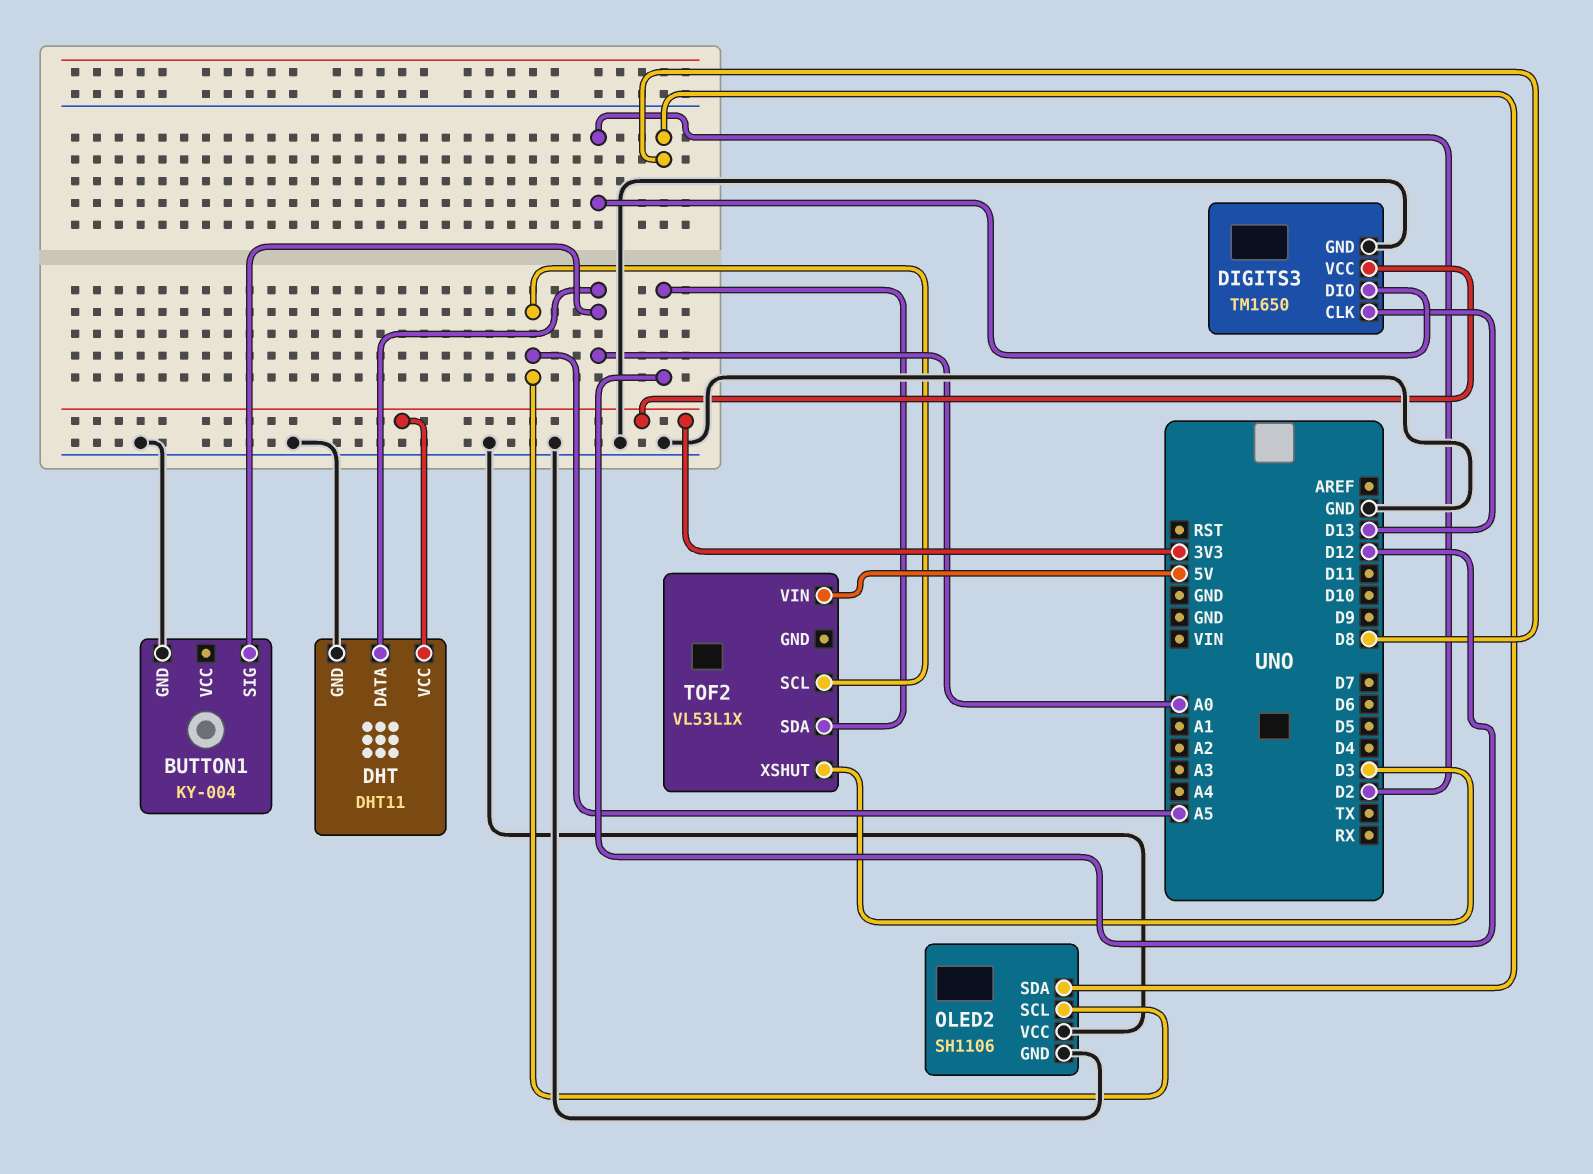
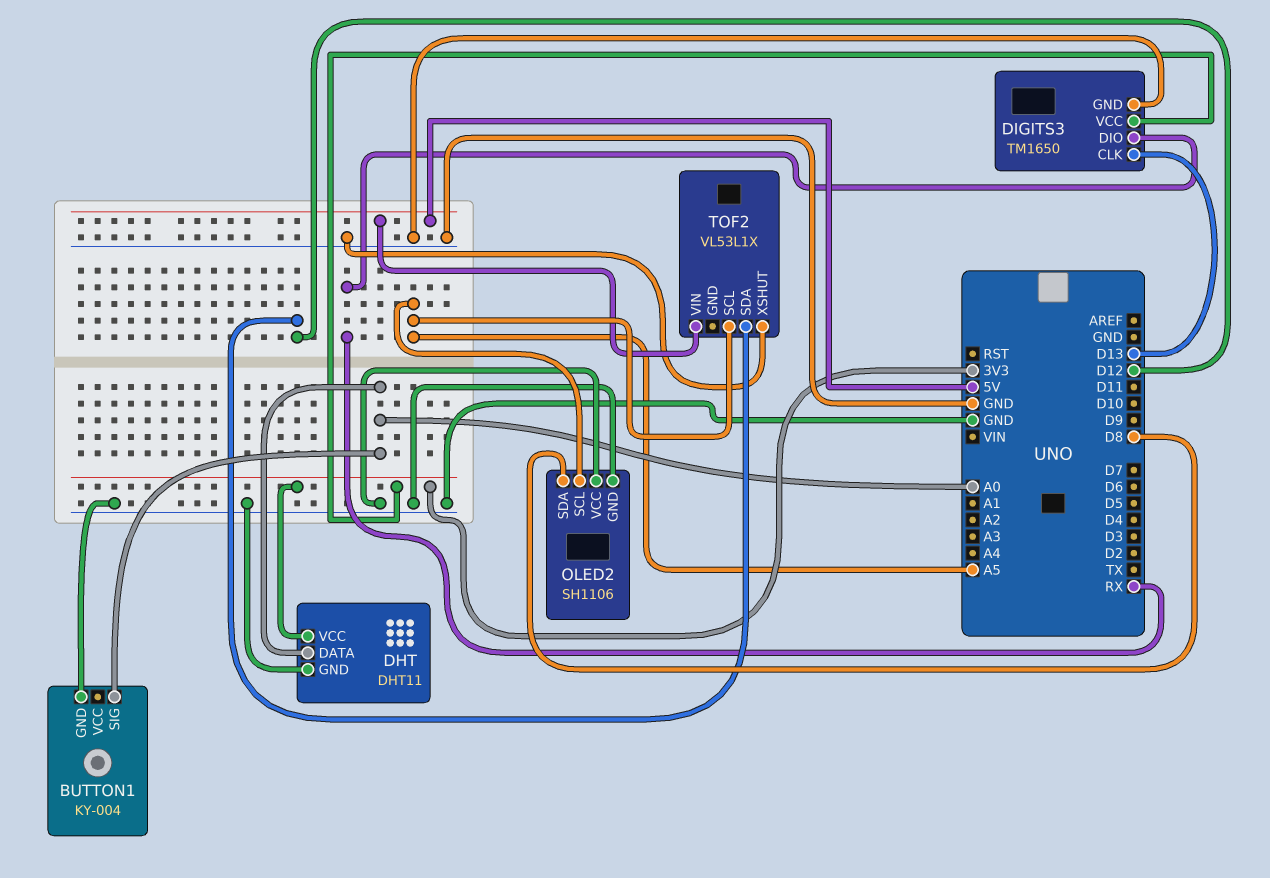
DIGITS3 pin DIO: D2 -> RX
TOF2 pin XSHUT: D3 -> GND

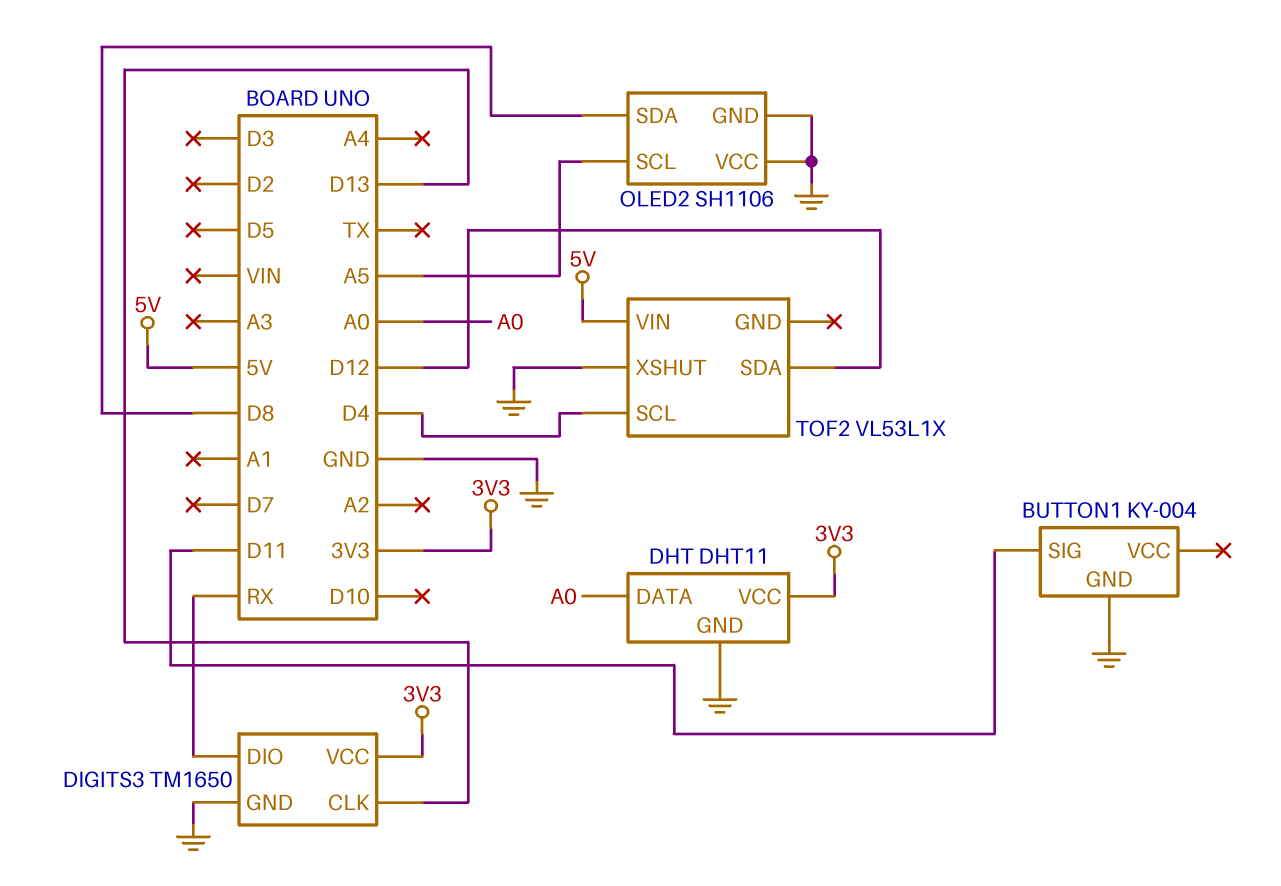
BUTTON1 pin SIG: A0 -> D11
TOF2 pin SCL: A5 -> D4

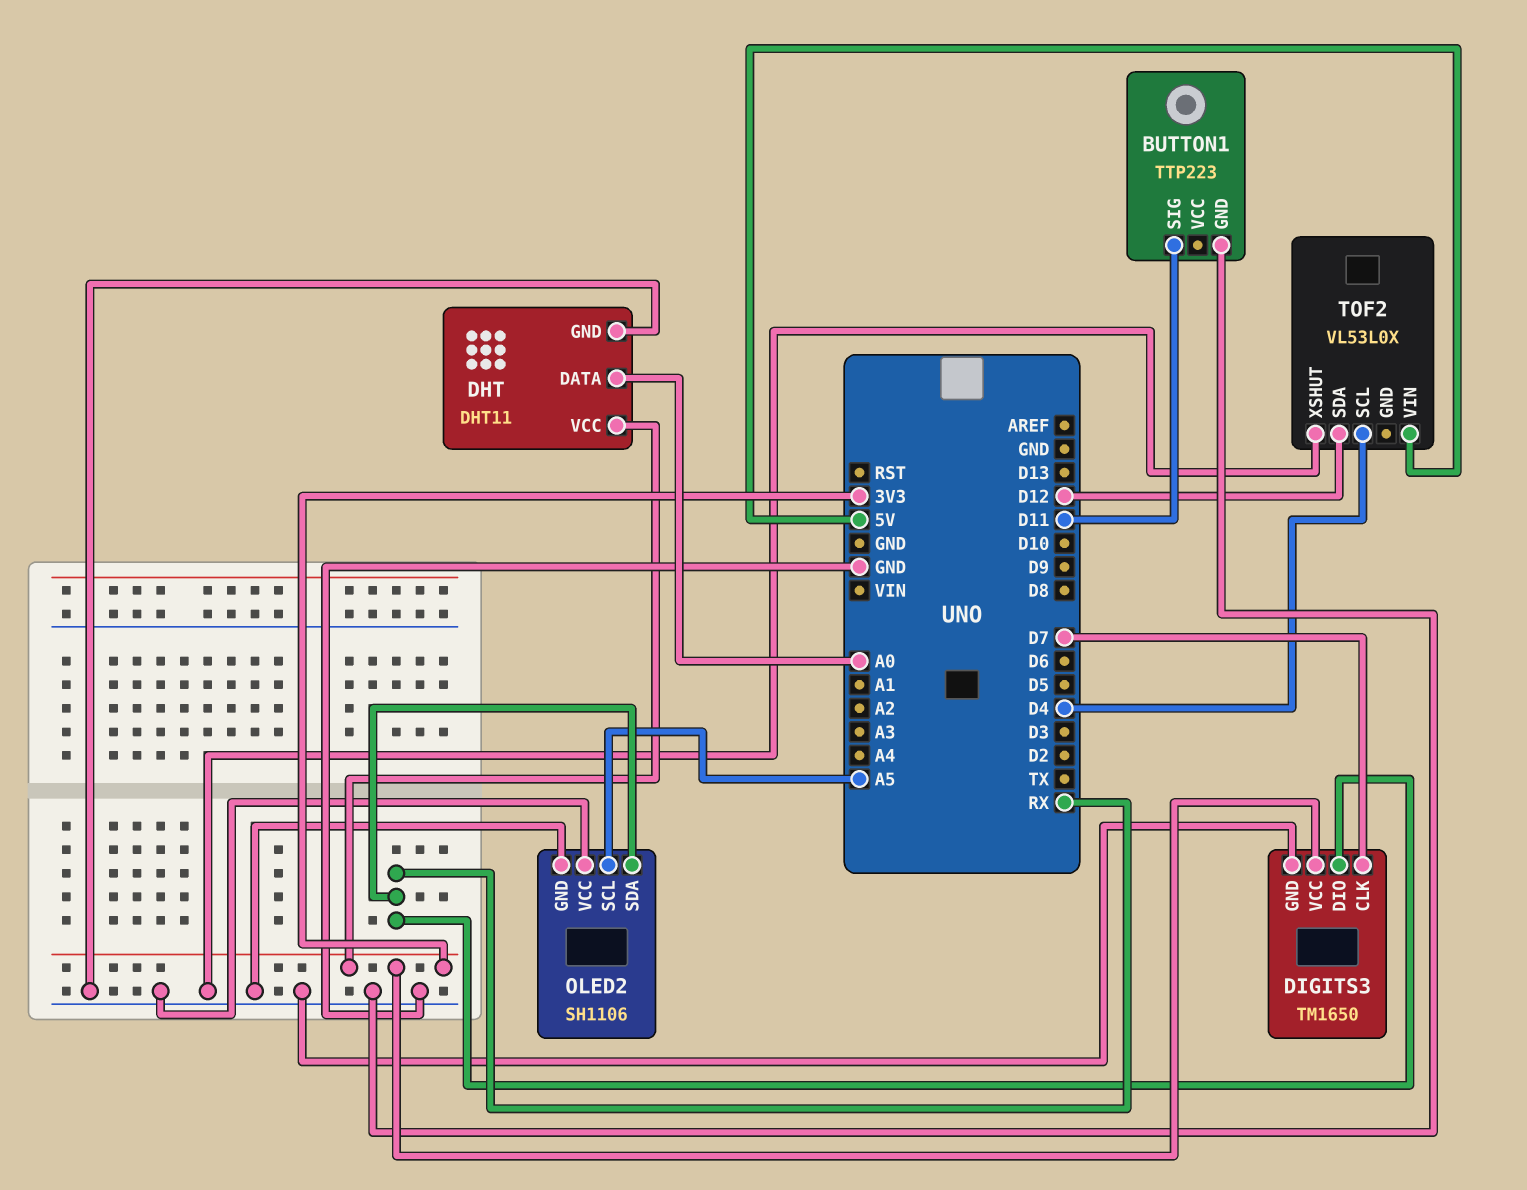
BUTTON1: KY-004 -> TTP223
DIGITS3 pin CLK: D13 -> D7
OLED2 pin SDA: D8 -> RX
TOF2: VL53L1X -> VL53L0X

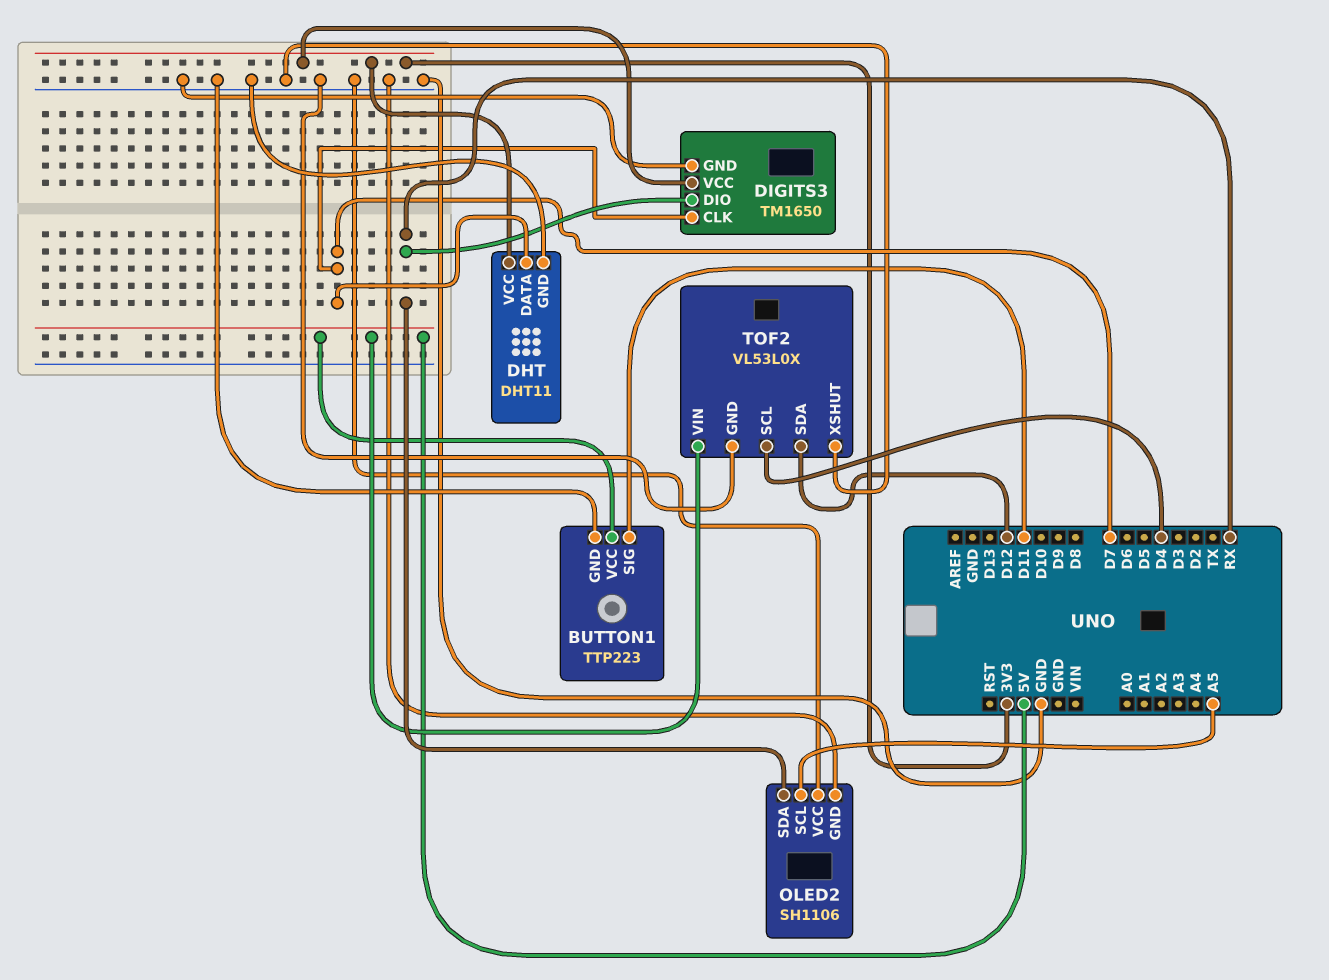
BUTTON1 pin VCC: none -> 5V
DHT pin DATA: A0 -> D7
TOF2 pin GND: none -> GND

